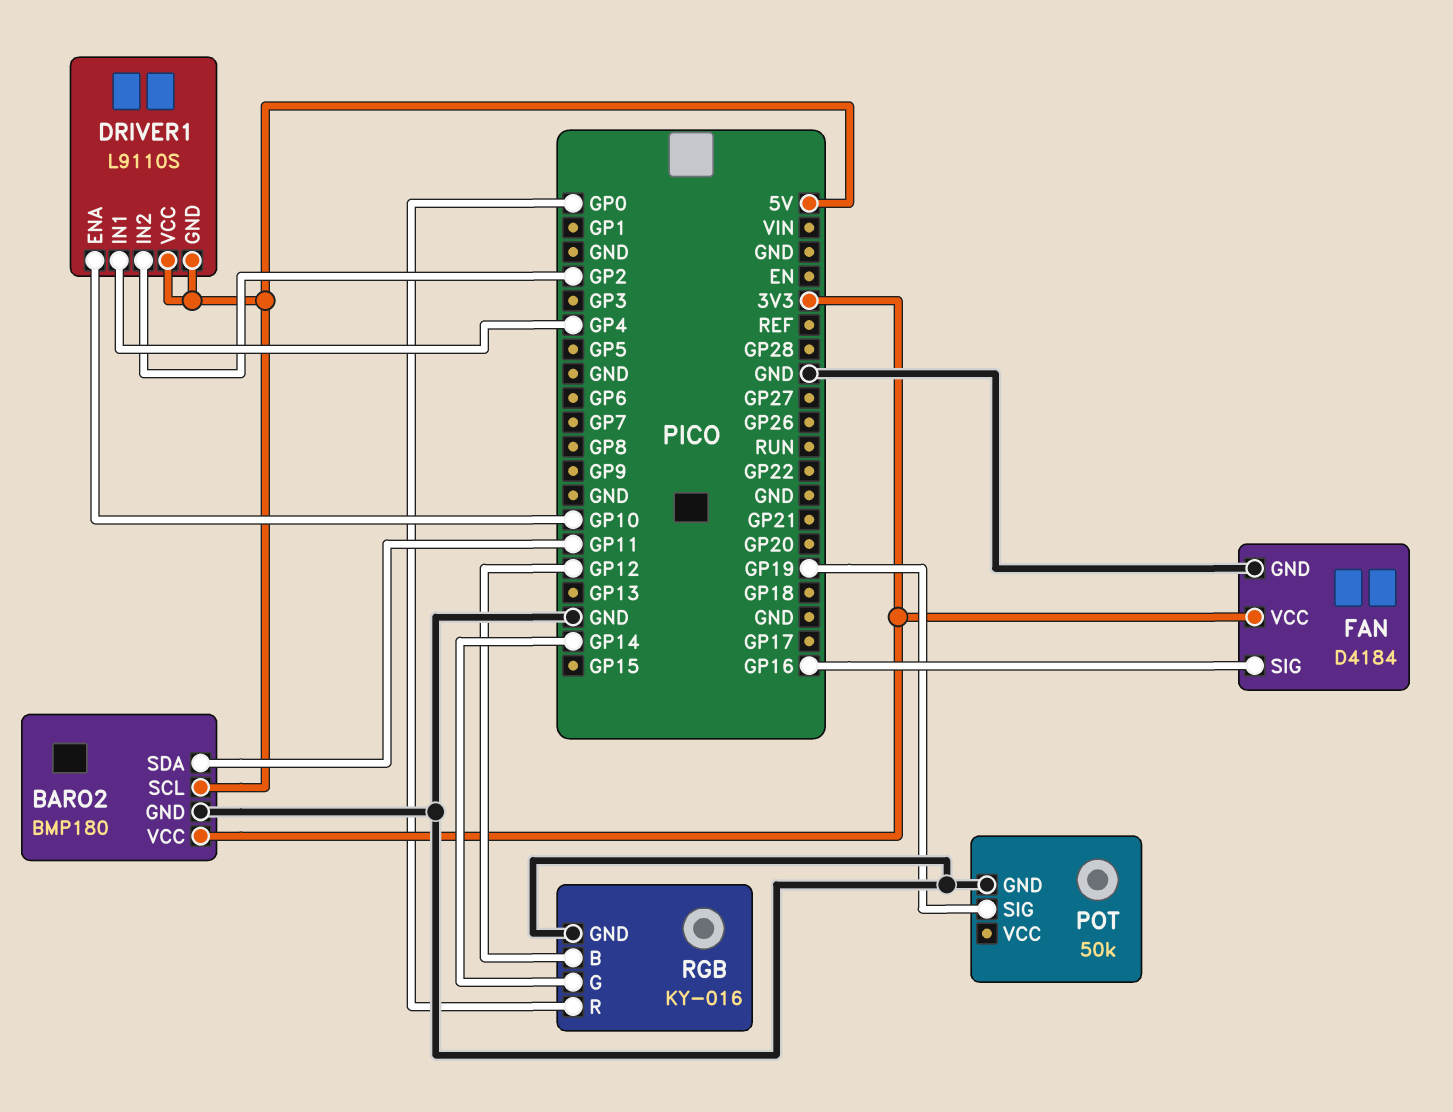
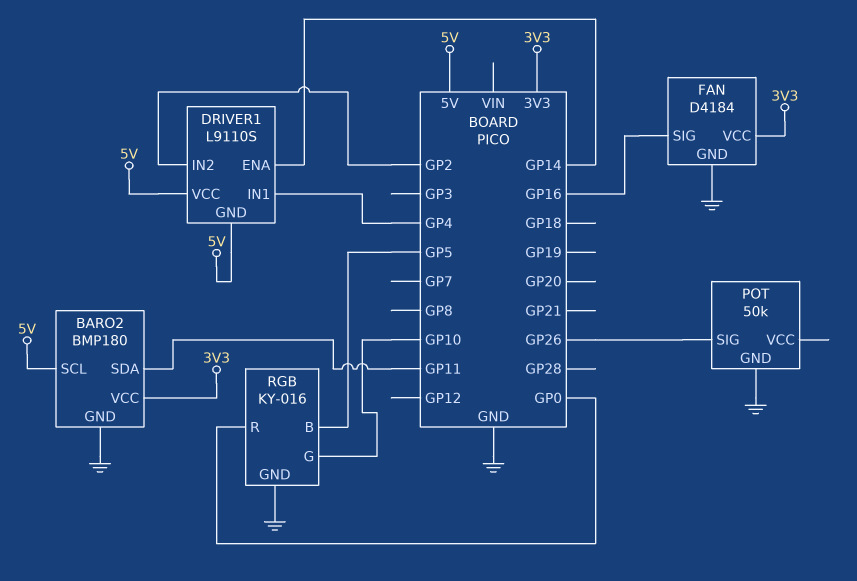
DRIVER1 pin ENA: GP10 -> GP14
POT pin SIG: GP19 -> GP26
RGB pin B: GP12 -> GP5
RGB pin G: GP14 -> GP10

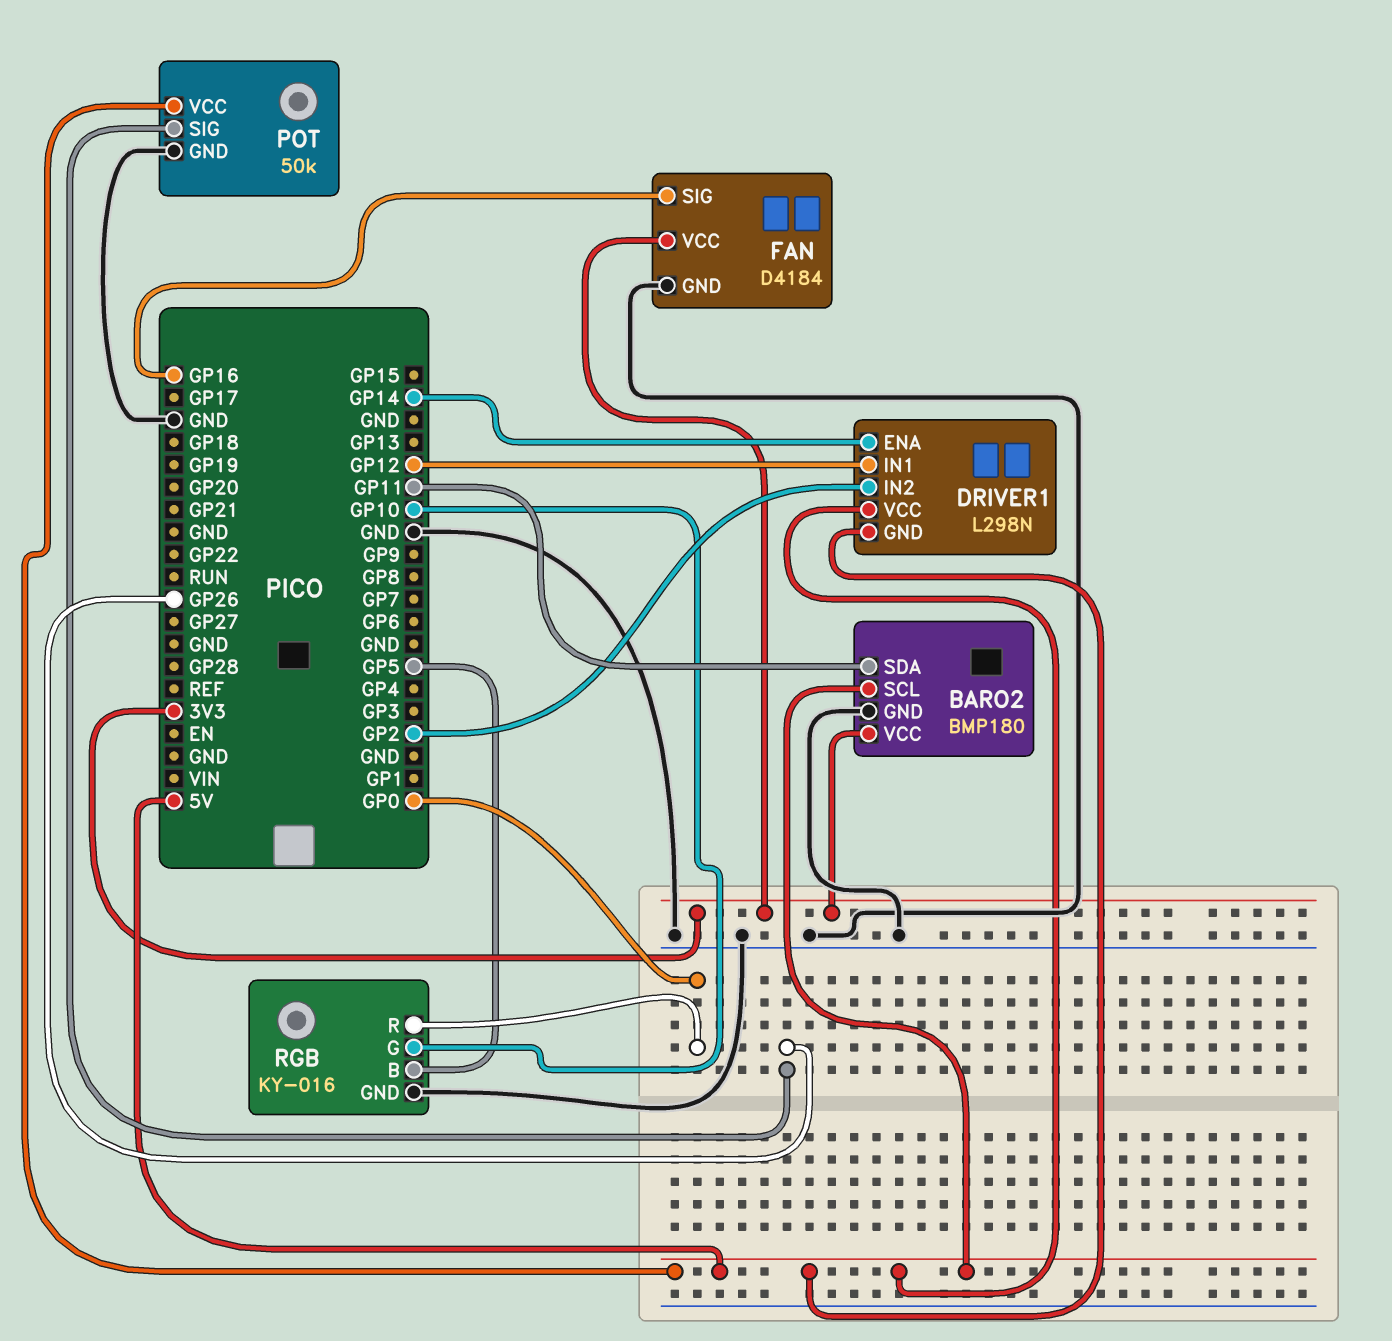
DRIVER1: L9110S -> L298N
DRIVER1 pin IN1: GP4 -> GP12
POT pin VCC: none -> 5V

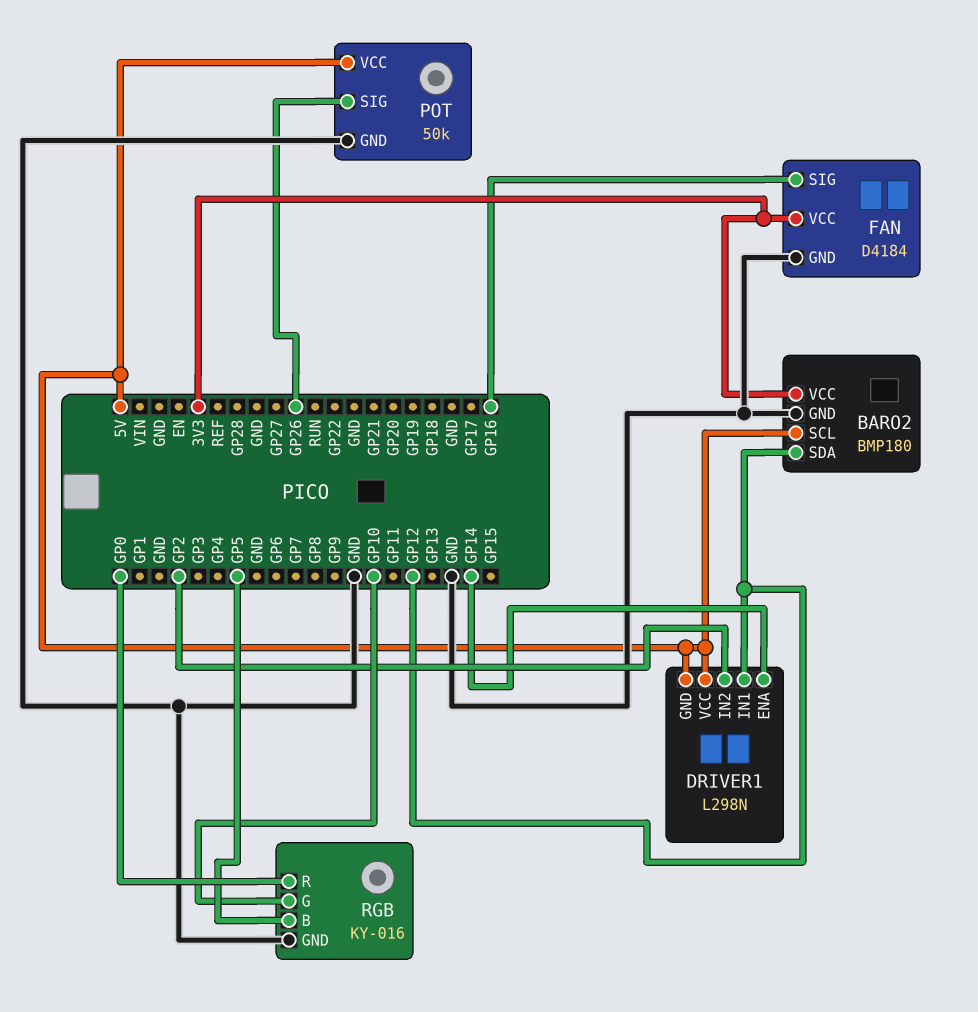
BARO2 pin SDA: GP11 -> GP12

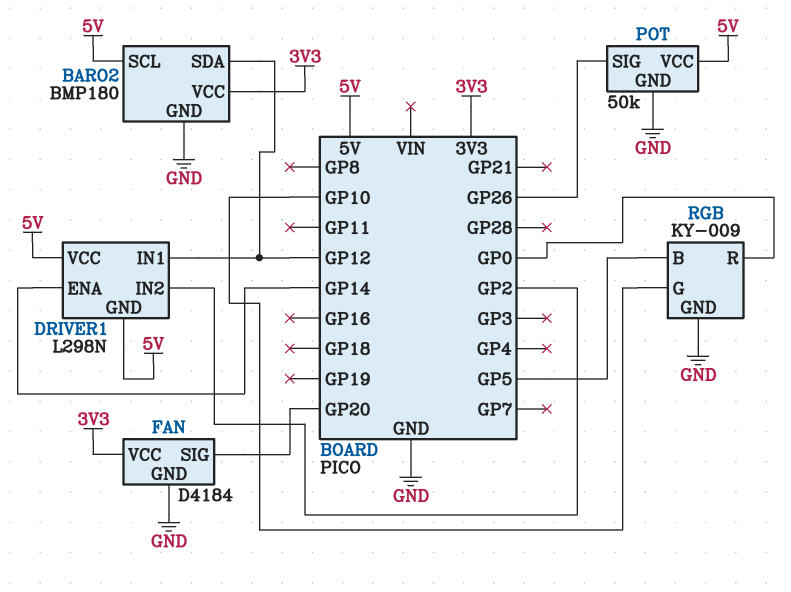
FAN pin SIG: GP16 -> GP20
RGB: KY-016 -> KY-009

